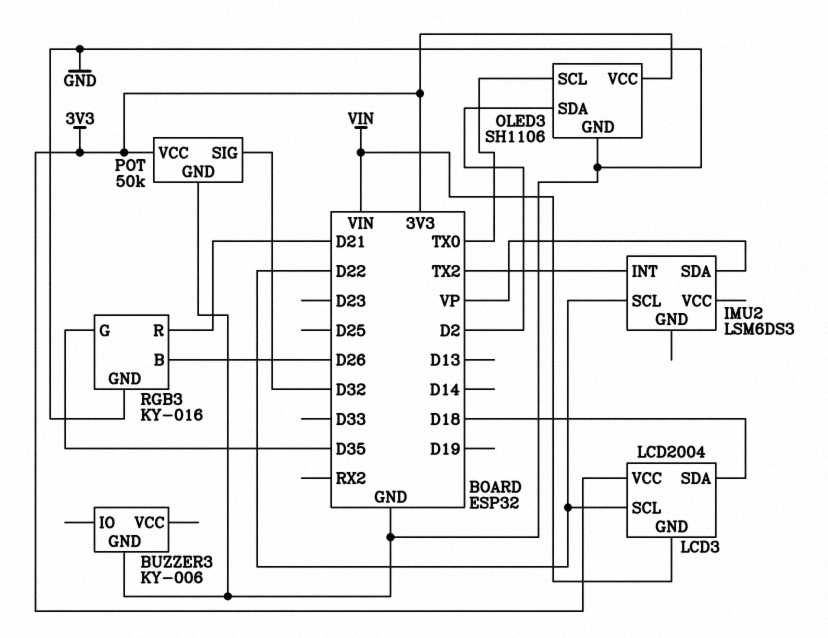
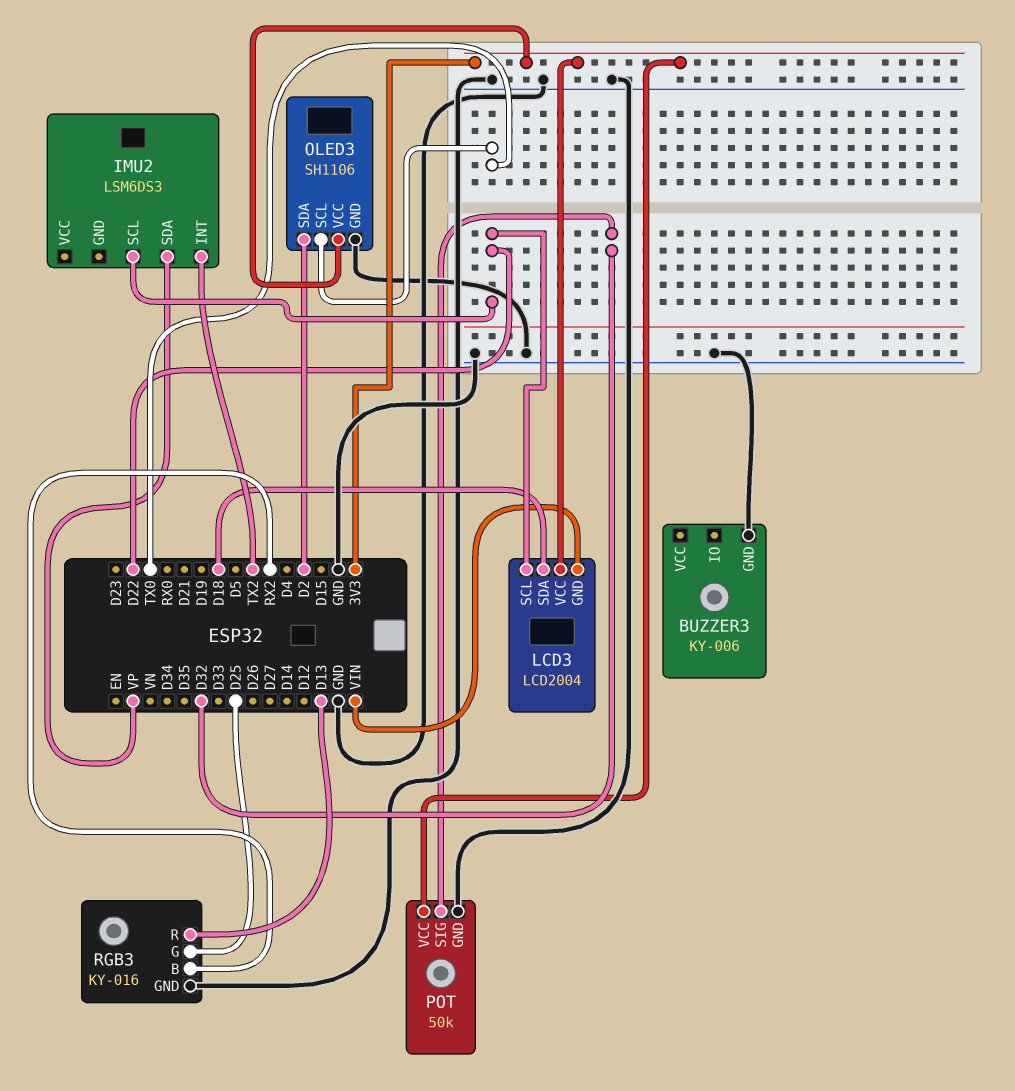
RGB3 pin B: D26 -> RX2
RGB3 pin G: D35 -> D25
RGB3 pin R: D21 -> D13

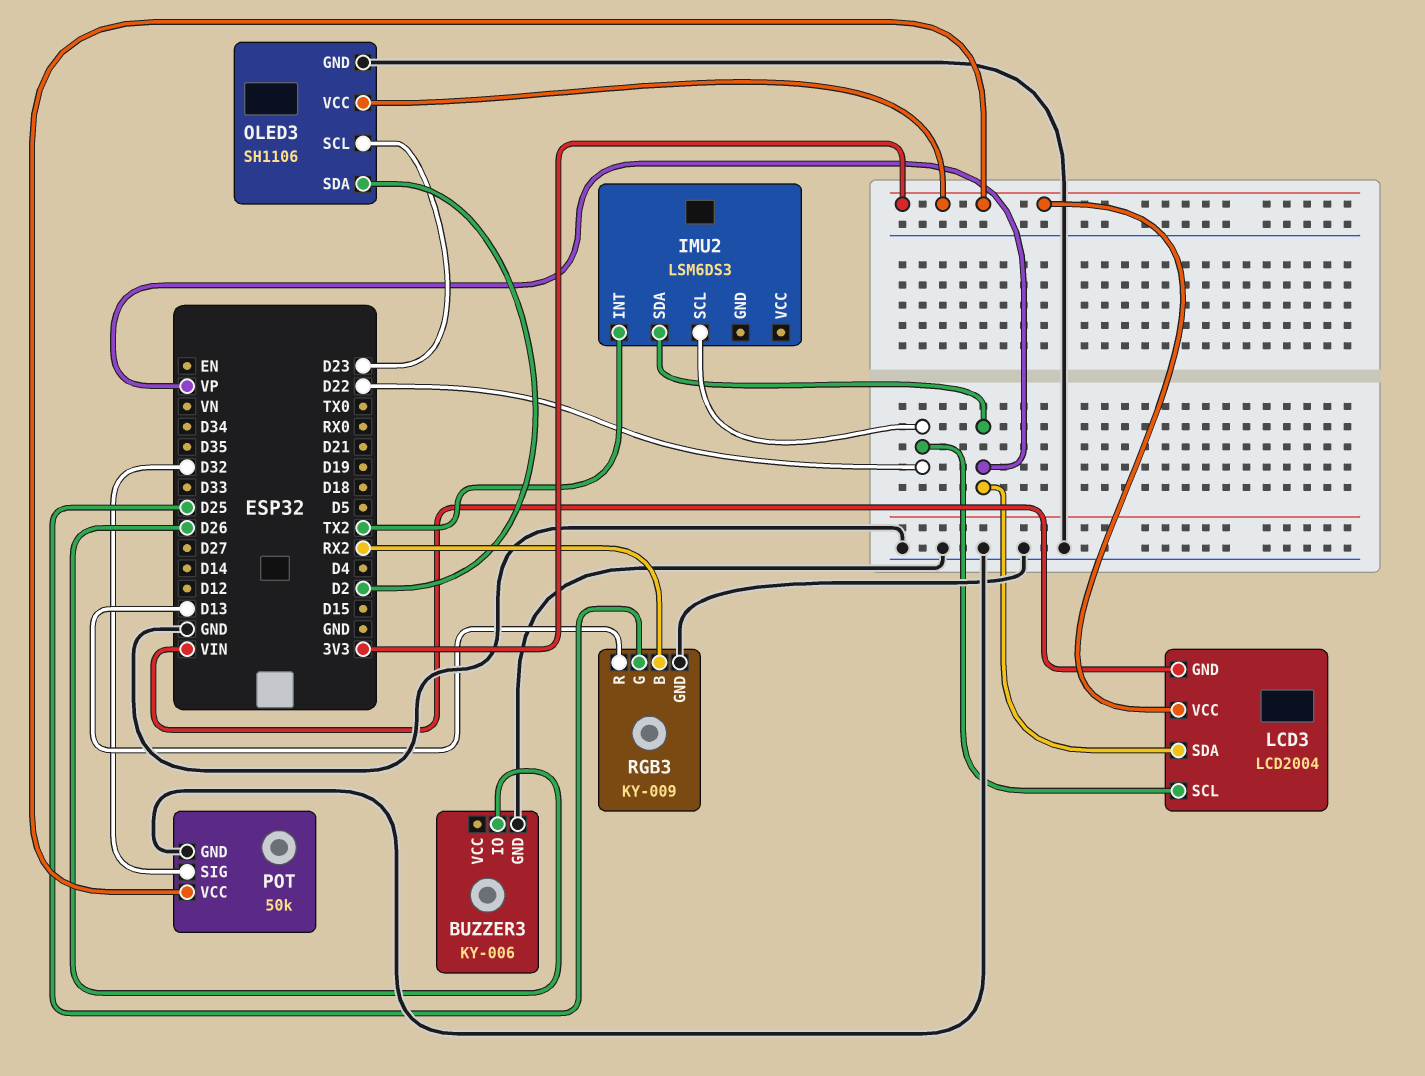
BUZZER3 pin IO: none -> D26
LCD3 pin SDA: D18 -> VP
OLED3 pin SCL: TX0 -> D23
RGB3: KY-016 -> KY-009

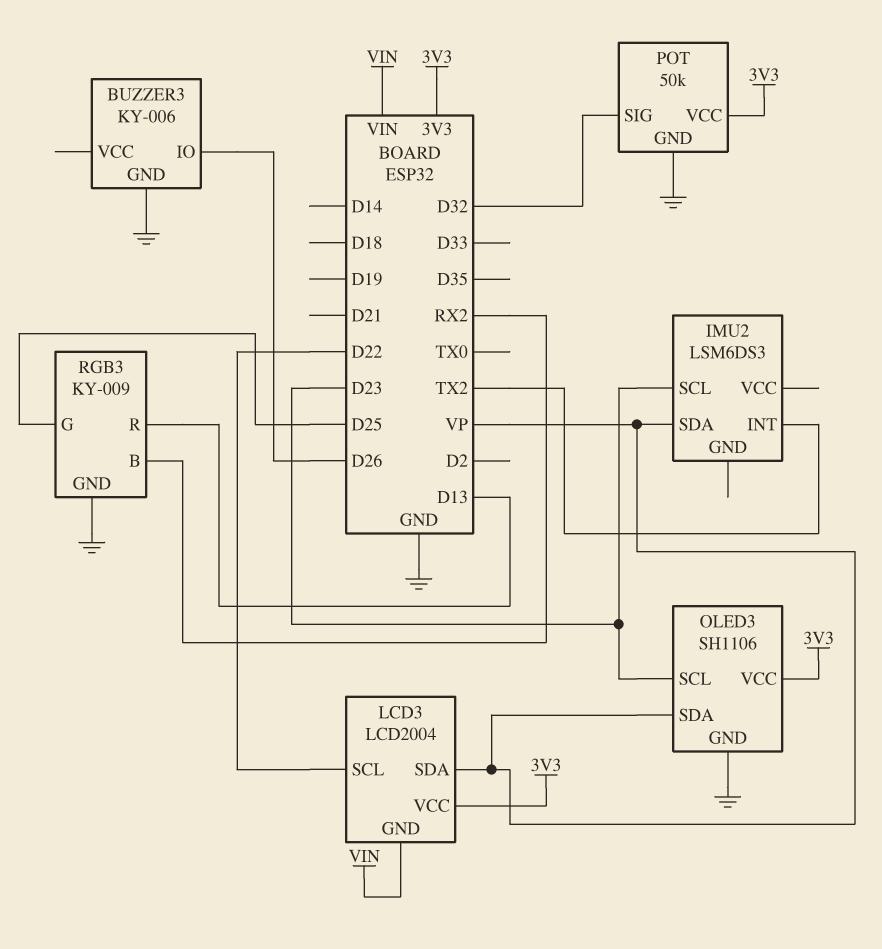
IMU2 pin SCL: D22 -> D23
OLED3 pin SDA: D2 -> VP

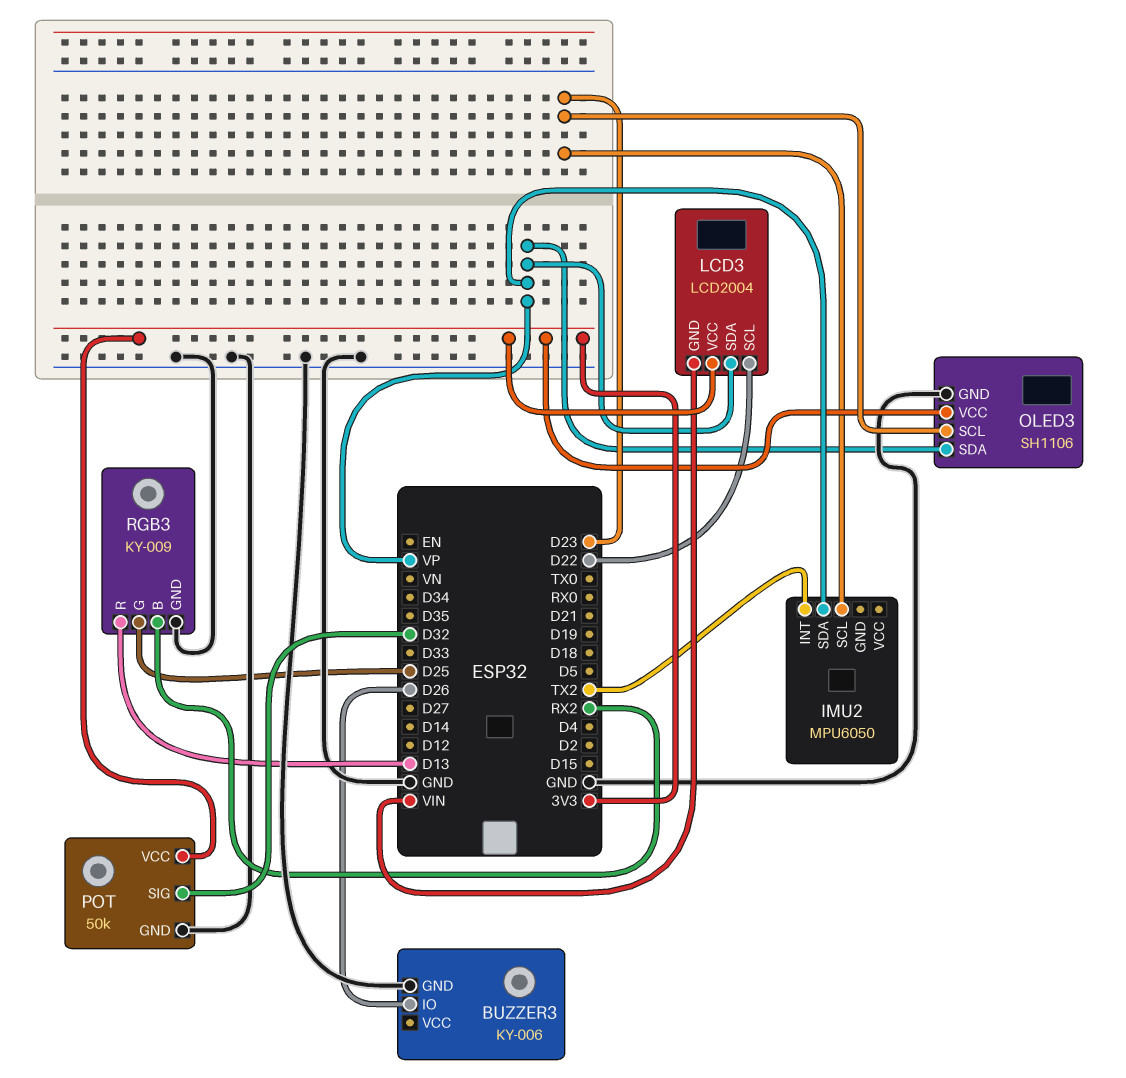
IMU2: LSM6DS3 -> MPU6050

